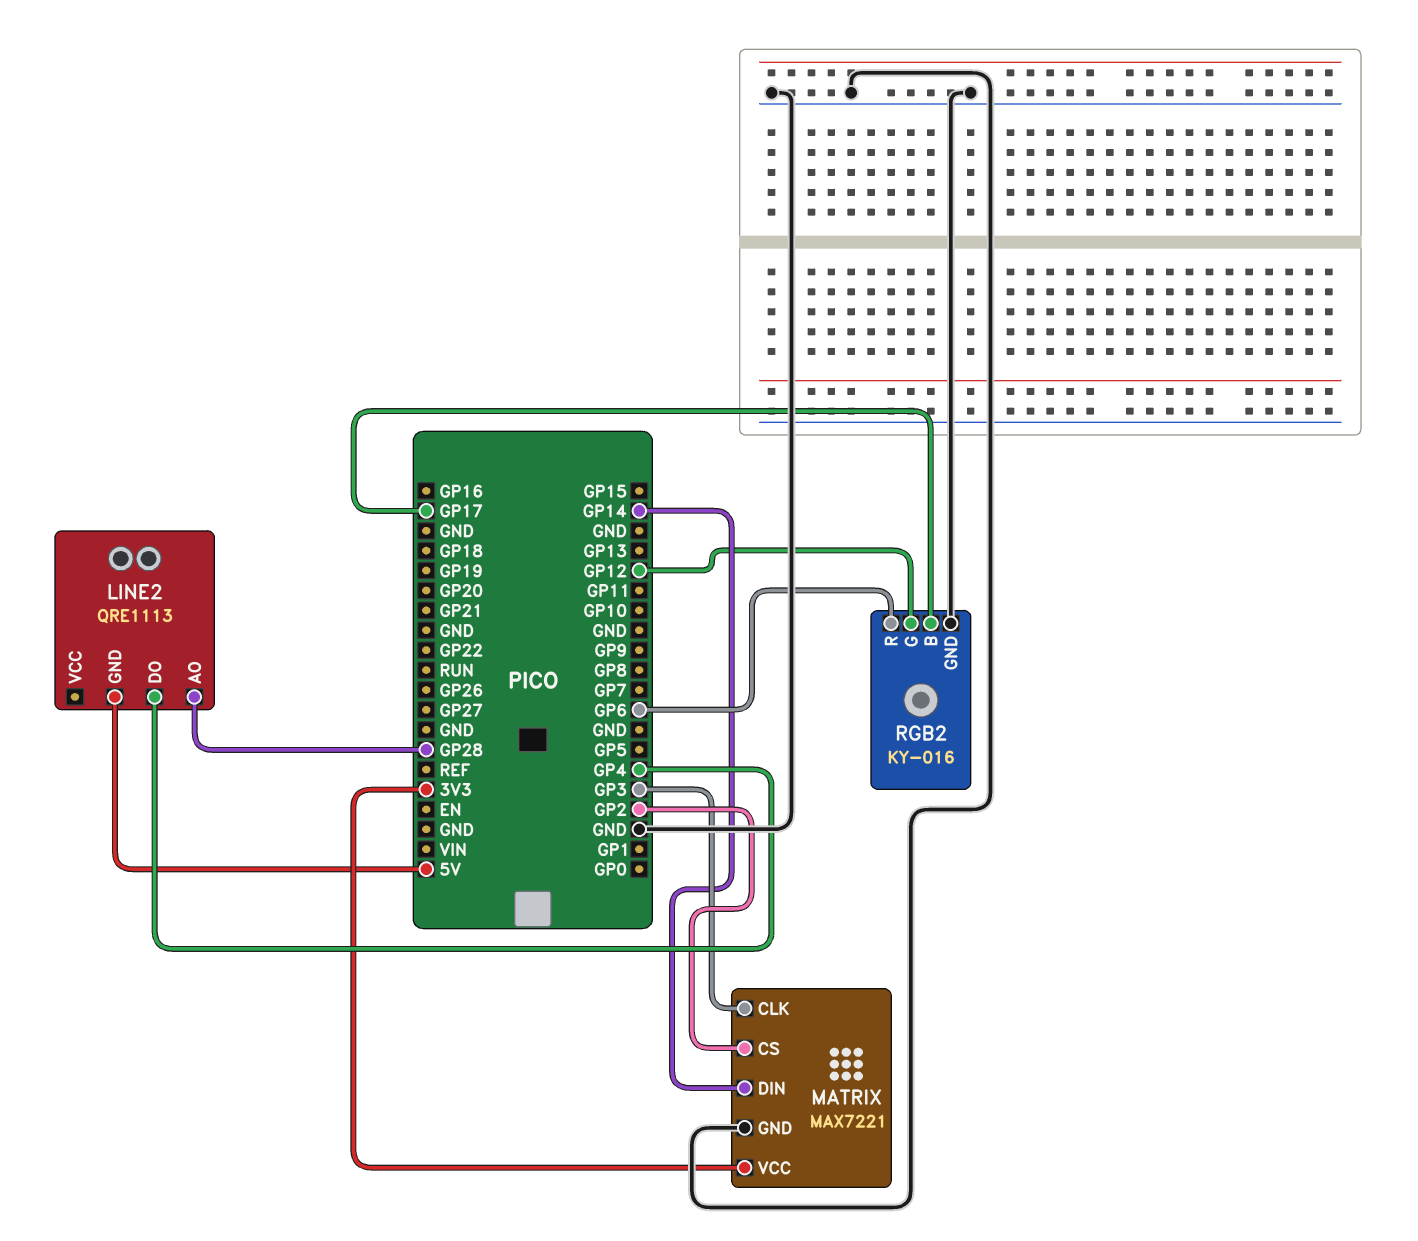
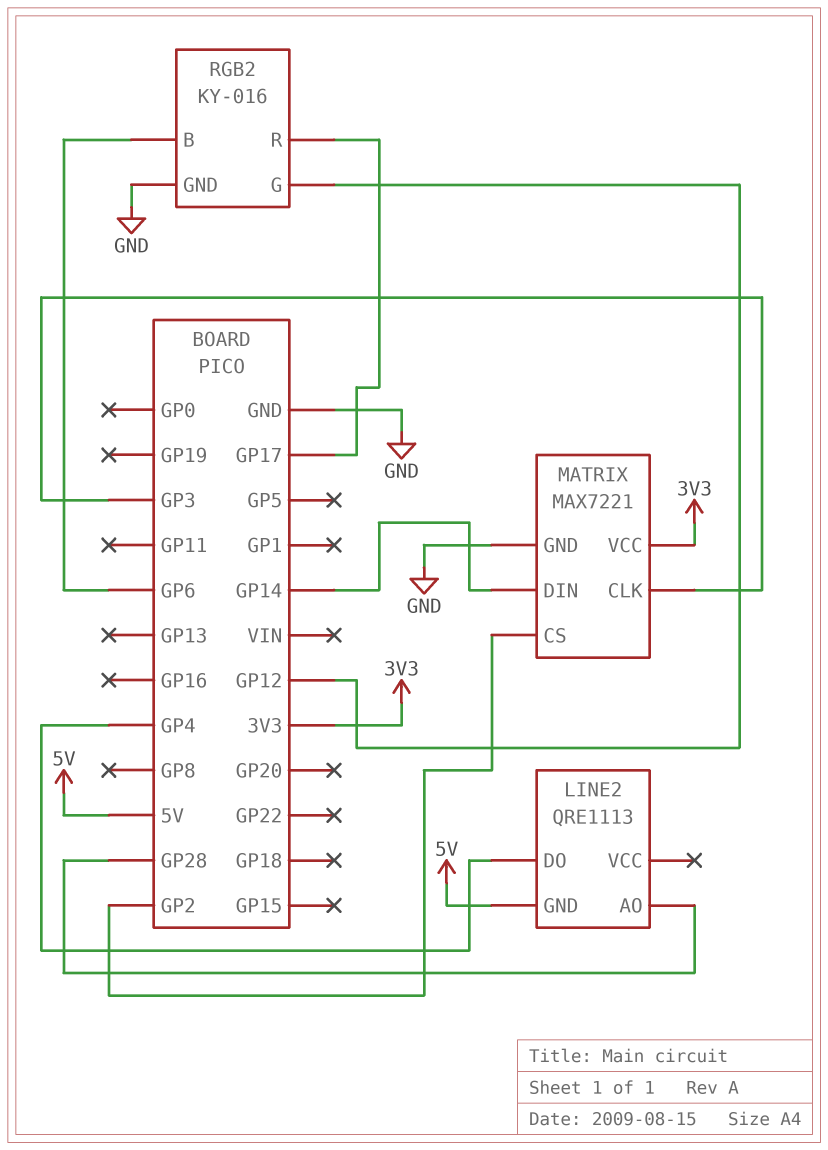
RGB2 pin B: GP17 -> GP6
RGB2 pin R: GP6 -> GP17

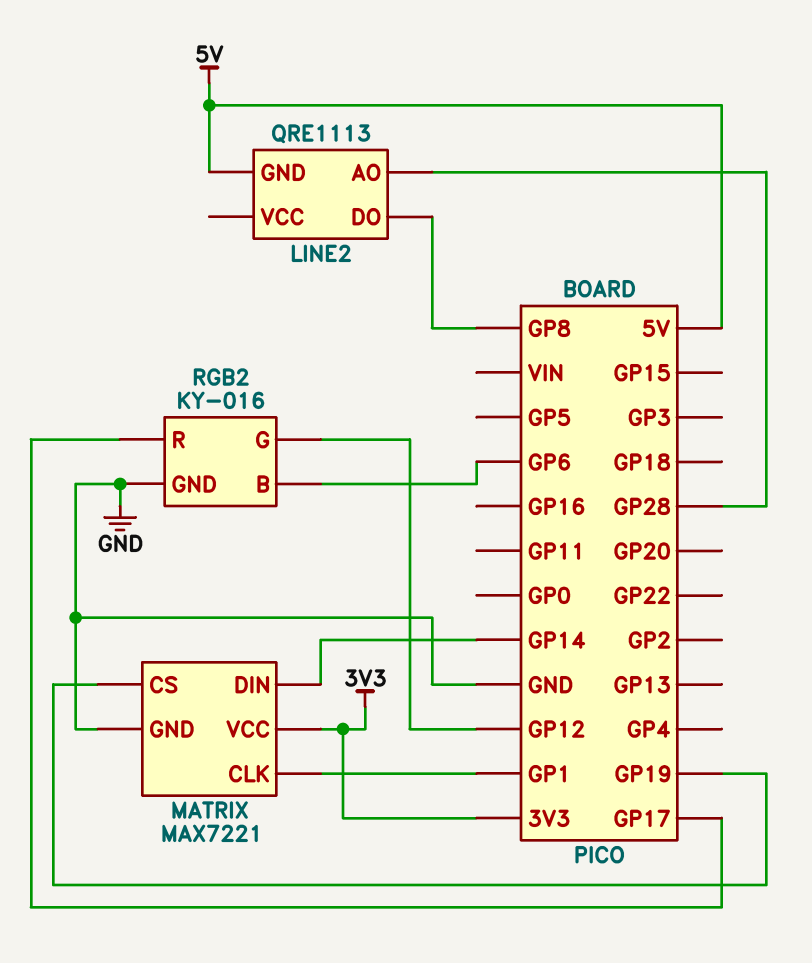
LINE2 pin DO: GP4 -> GP8
MATRIX pin CLK: GP3 -> GP1
MATRIX pin CS: GP2 -> GP19

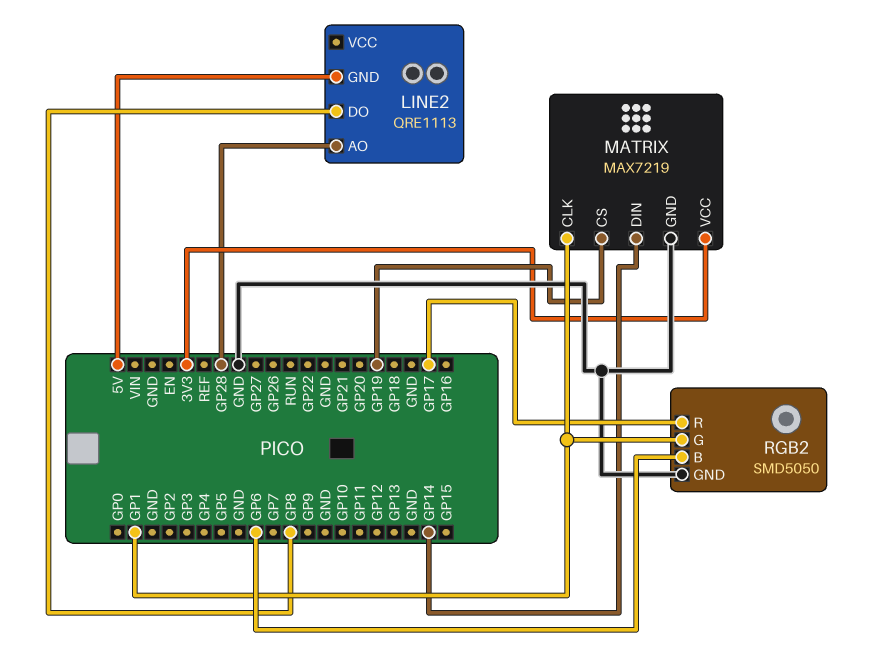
MATRIX: MAX7221 -> MAX7219
RGB2: KY-016 -> SMD5050
RGB2 pin G: GP12 -> GP1

